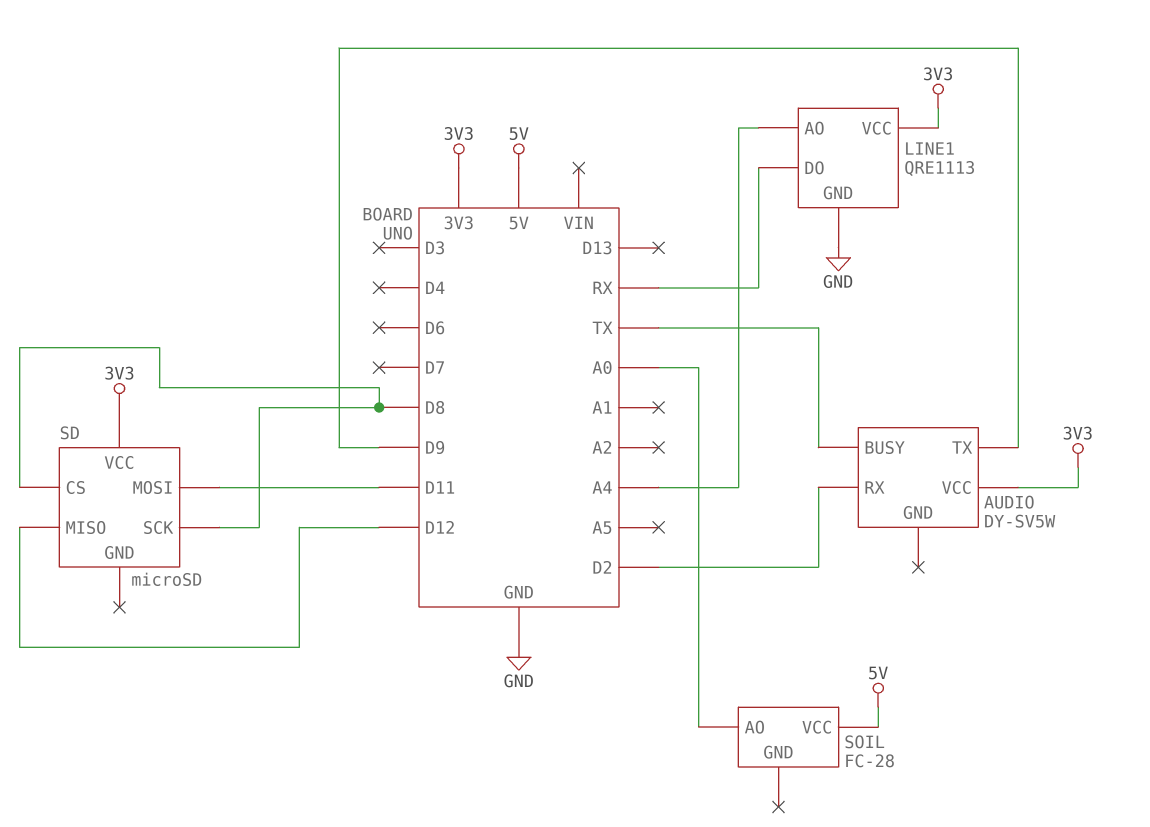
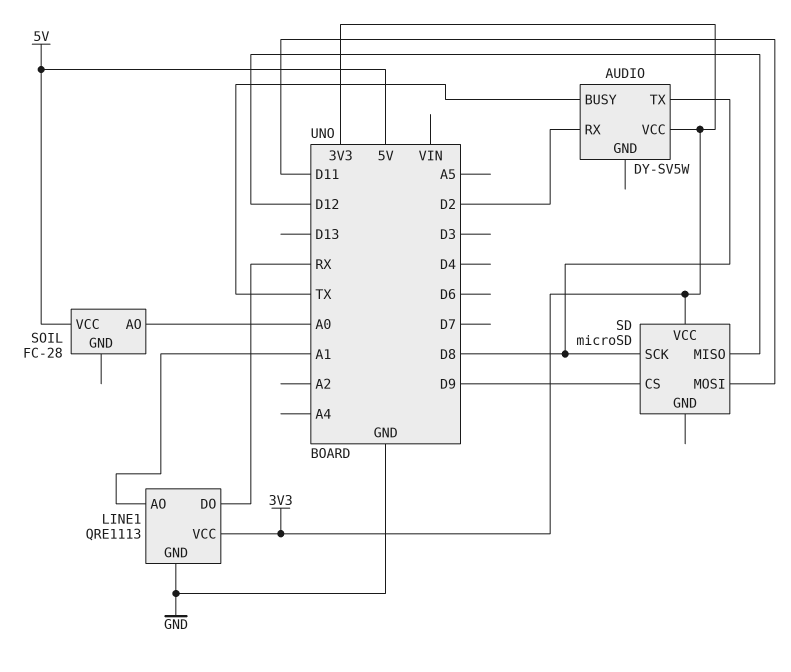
AUDIO pin TX: D9 -> D8
LINE1 pin AO: A4 -> A1
SD pin CS: D8 -> D9

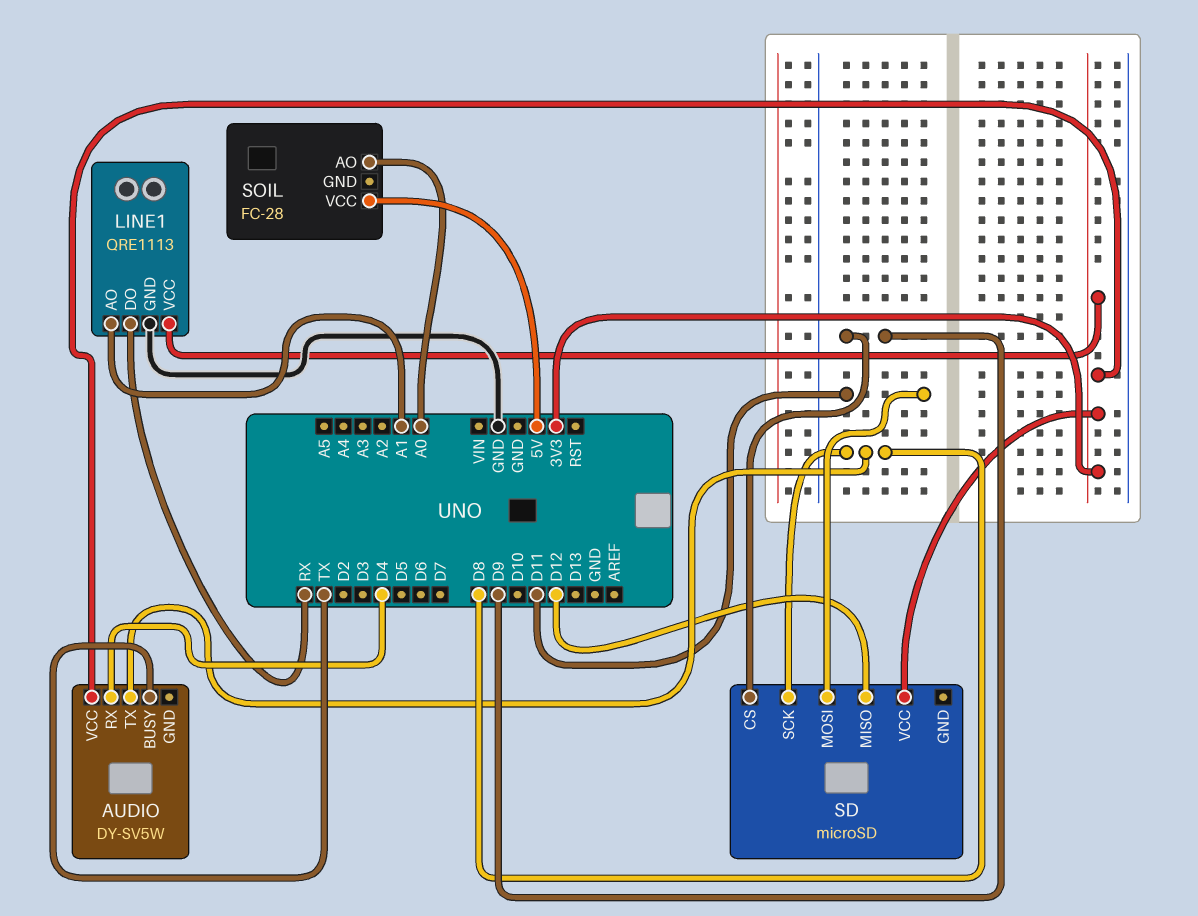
AUDIO pin RX: D2 -> D4

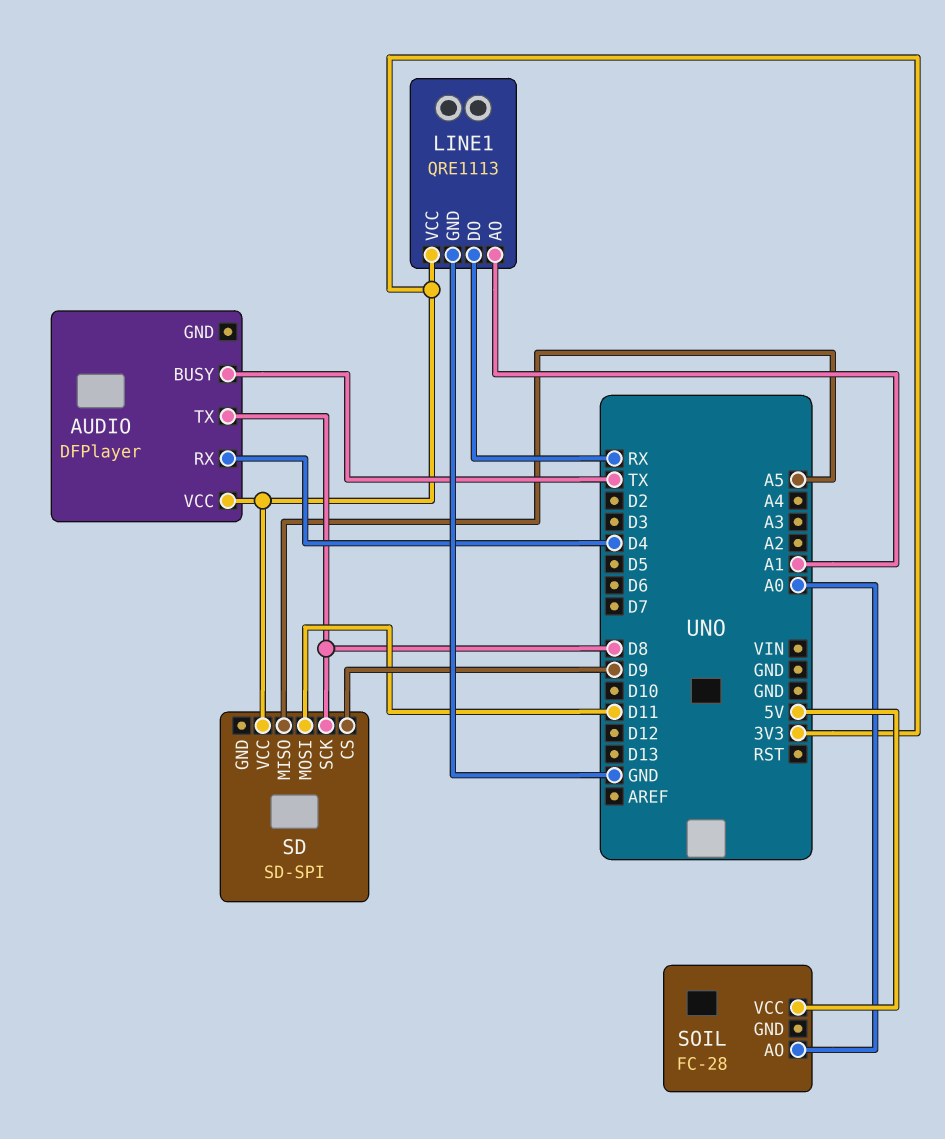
AUDIO: DY-SV5W -> DFPlayer
SD: microSD -> SD-SPI
SD pin MISO: D12 -> A5

